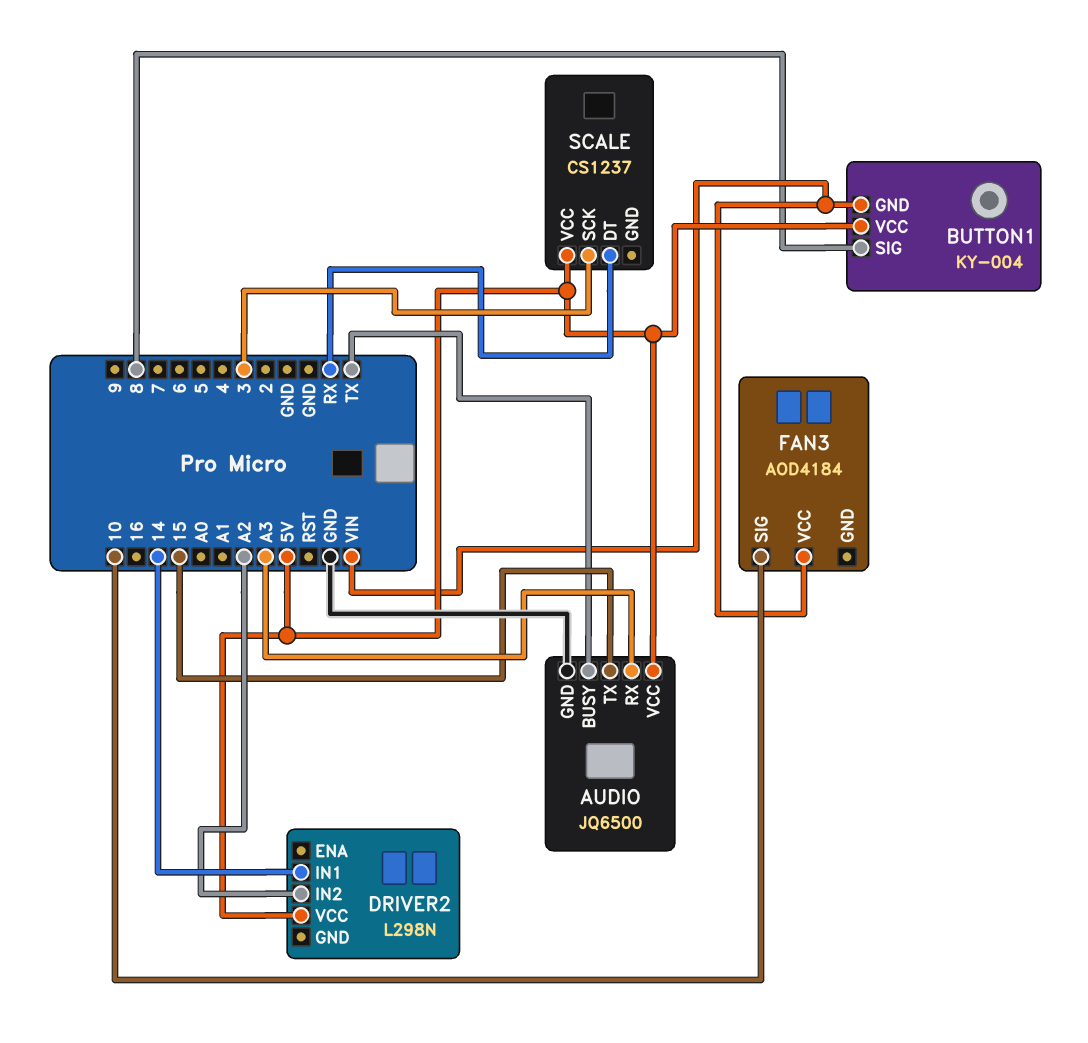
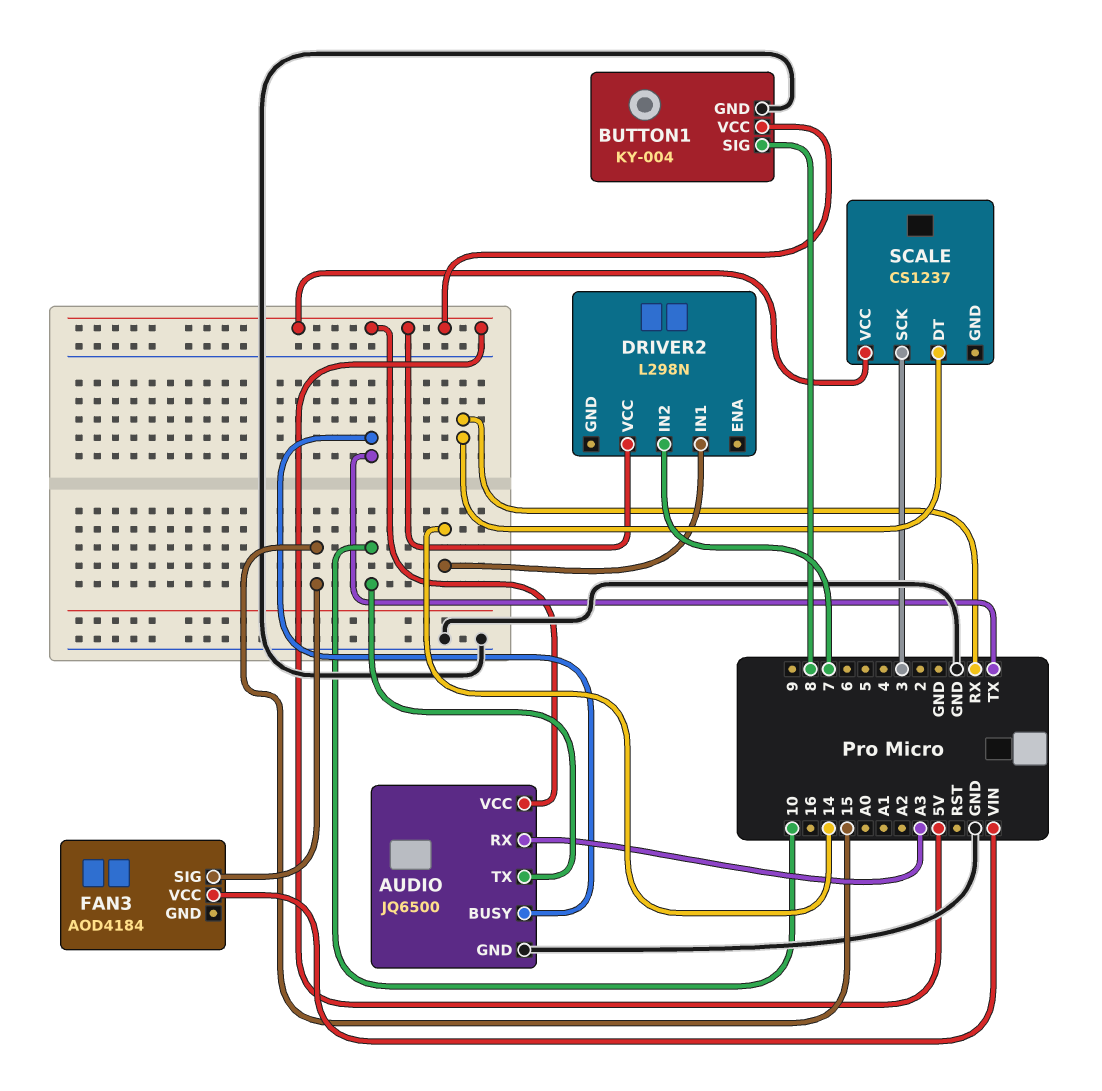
AUDIO pin TX: 15 -> 10
BUTTON1 pin GND: VIN -> GND
DRIVER2 pin IN2: A2 -> 7
FAN3 pin SIG: 10 -> 15

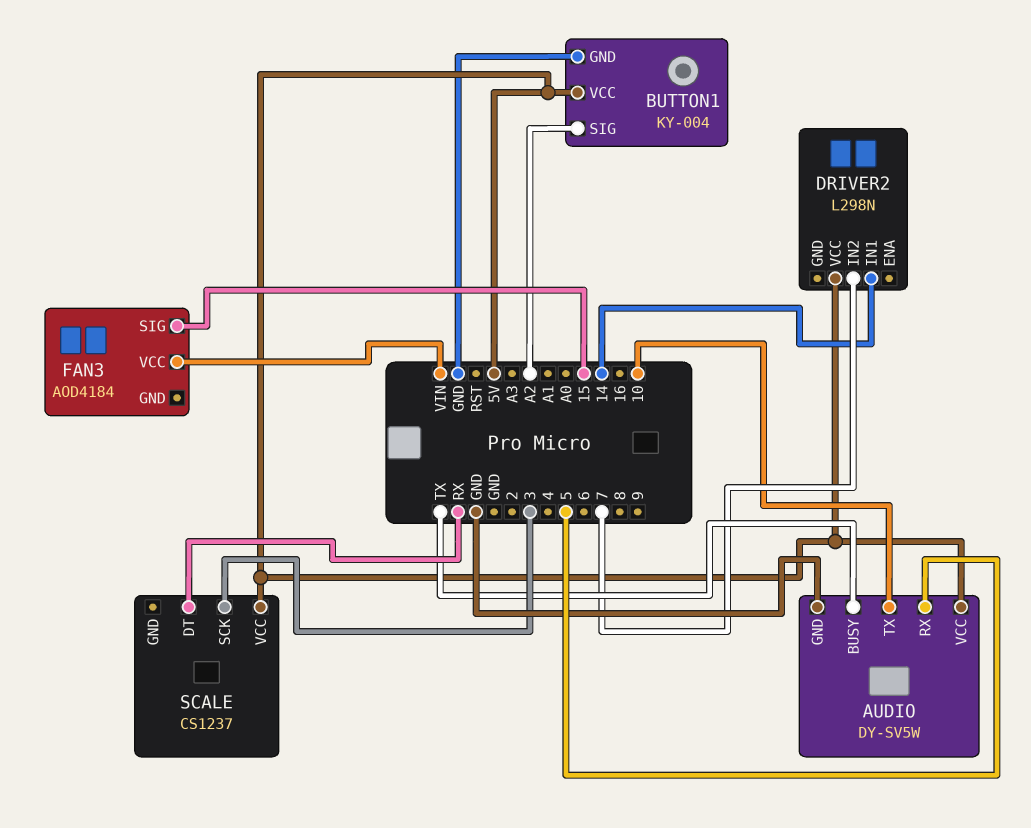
AUDIO: JQ6500 -> DY-SV5W
AUDIO pin RX: A3 -> 5
BUTTON1 pin SIG: 8 -> A2

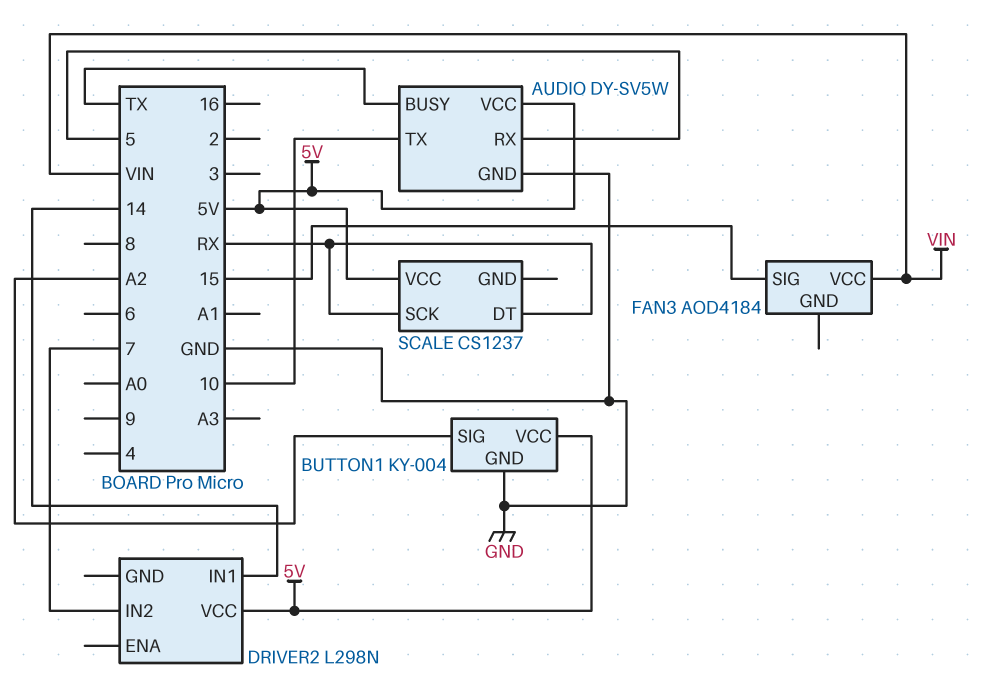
SCALE pin SCK: 3 -> RX

